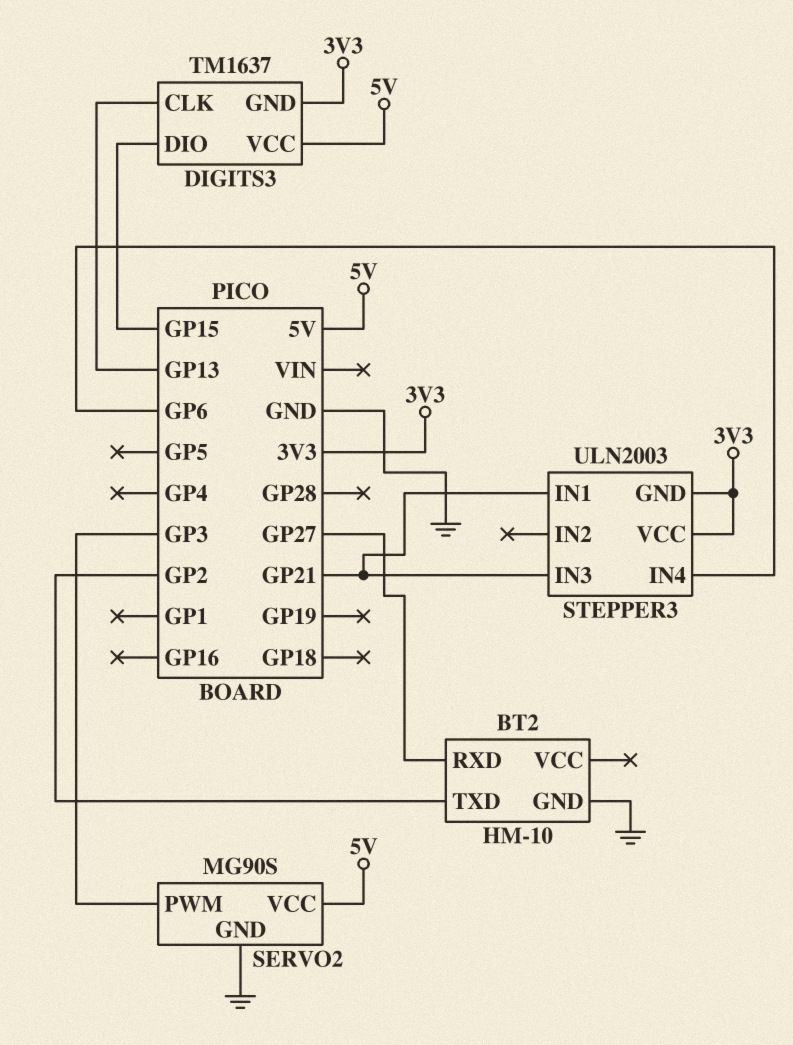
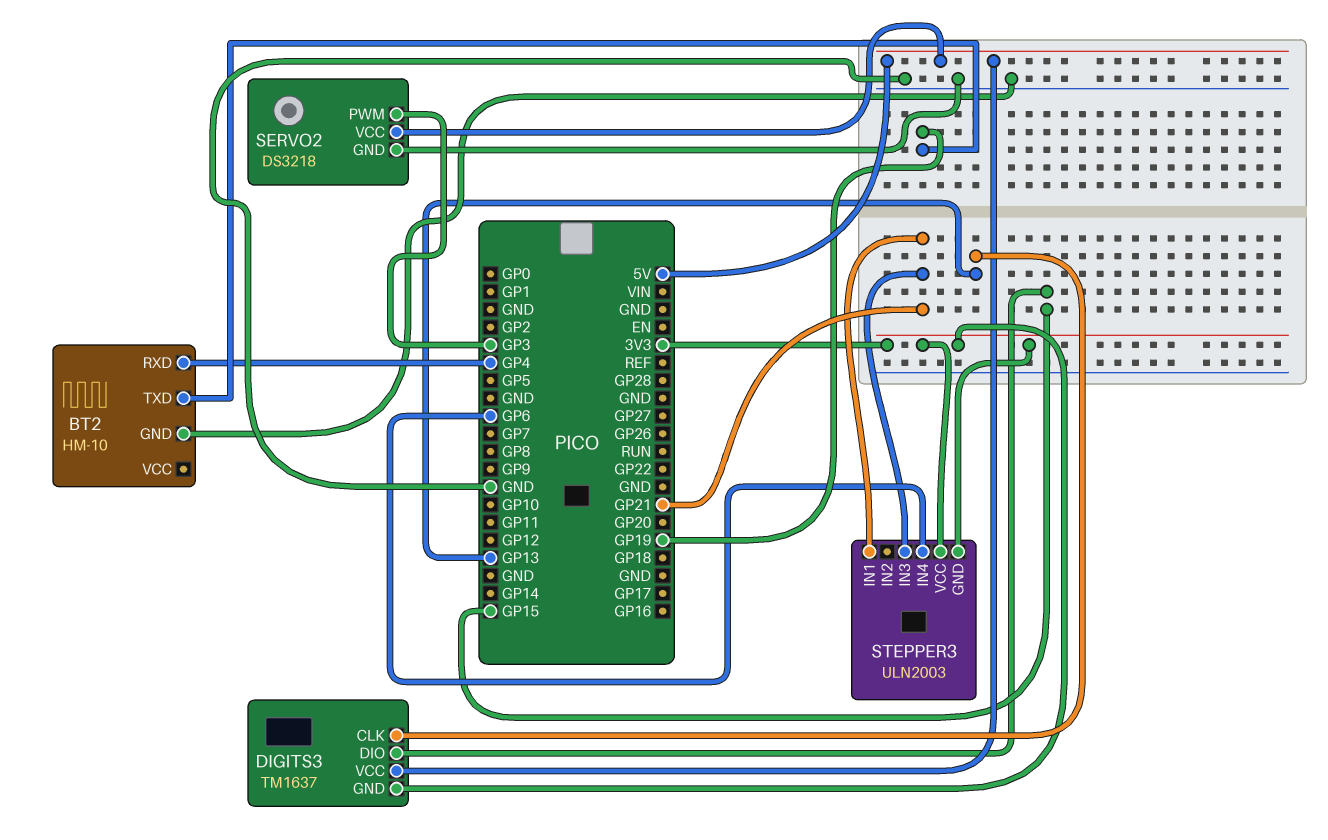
BT2 pin RXD: GP27 -> GP4
BT2 pin TXD: GP2 -> GP19
SERVO2: MG90S -> DS3218

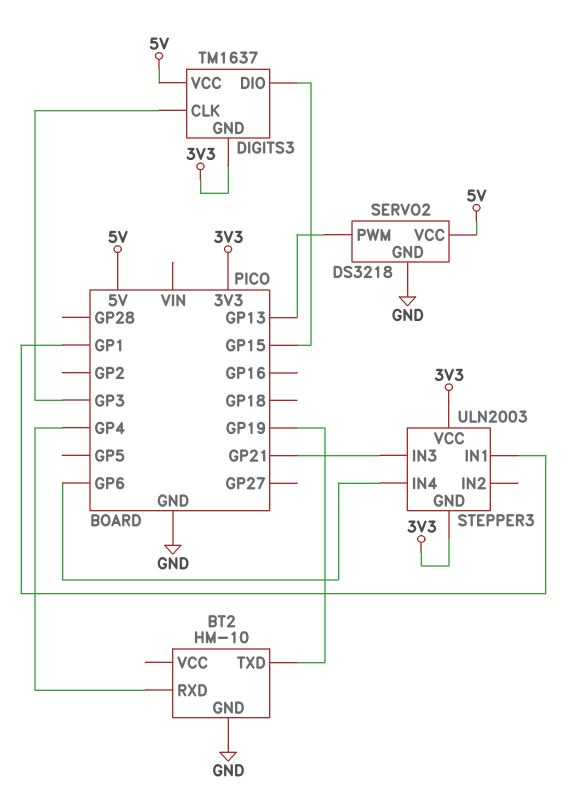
DIGITS3 pin CLK: GP13 -> GP3
SERVO2 pin PWM: GP3 -> GP13
STEPPER3 pin IN1: GP21 -> GP1

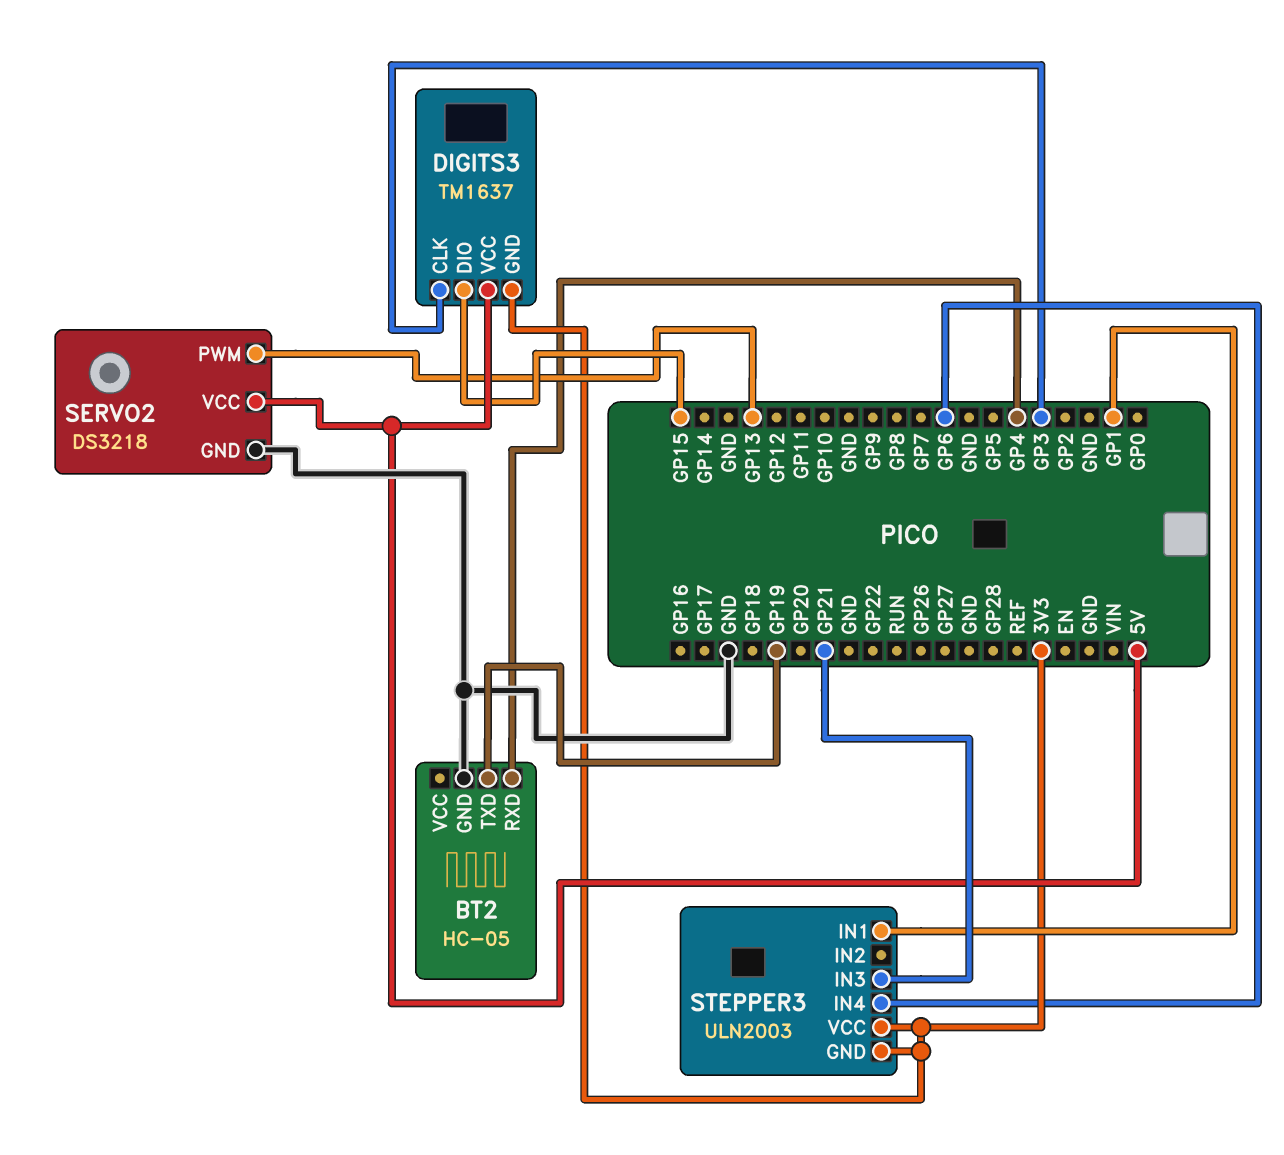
BT2: HM-10 -> HC-05

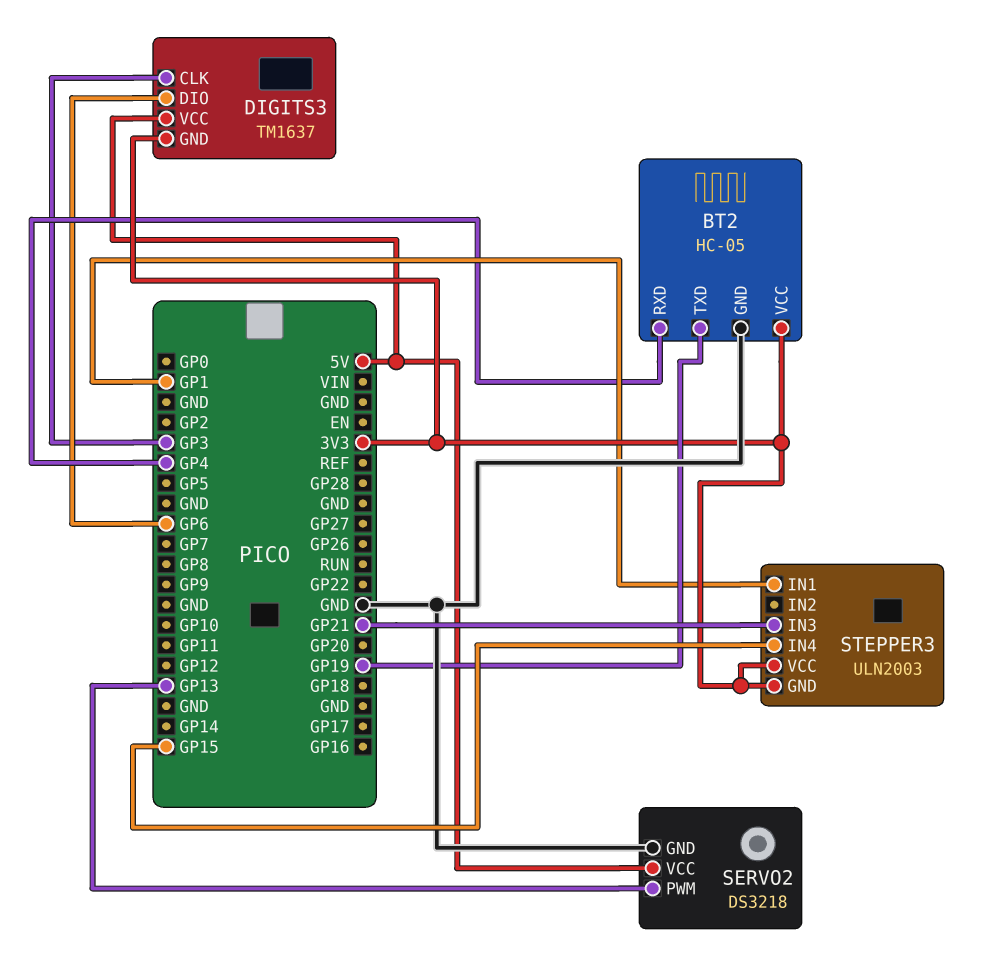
BT2 pin VCC: none -> 3V3
DIGITS3 pin DIO: GP15 -> GP6
STEPPER3 pin IN4: GP6 -> GP15

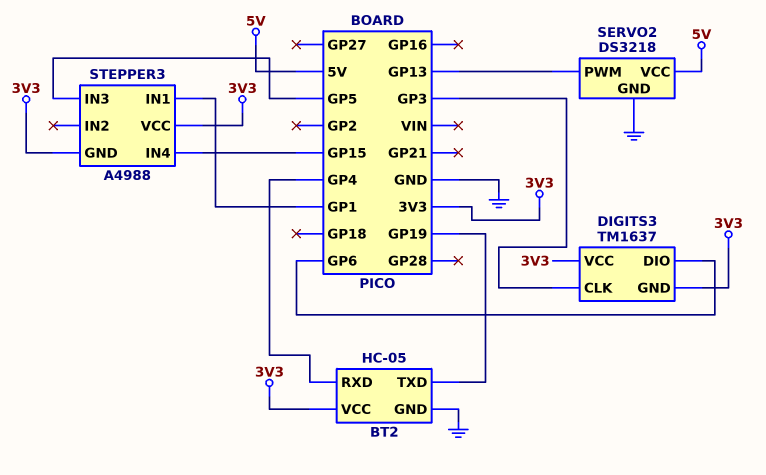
DIGITS3 pin VCC: 5V -> 3V3
STEPPER3: ULN2003 -> A4988
STEPPER3 pin IN3: GP21 -> GP5

